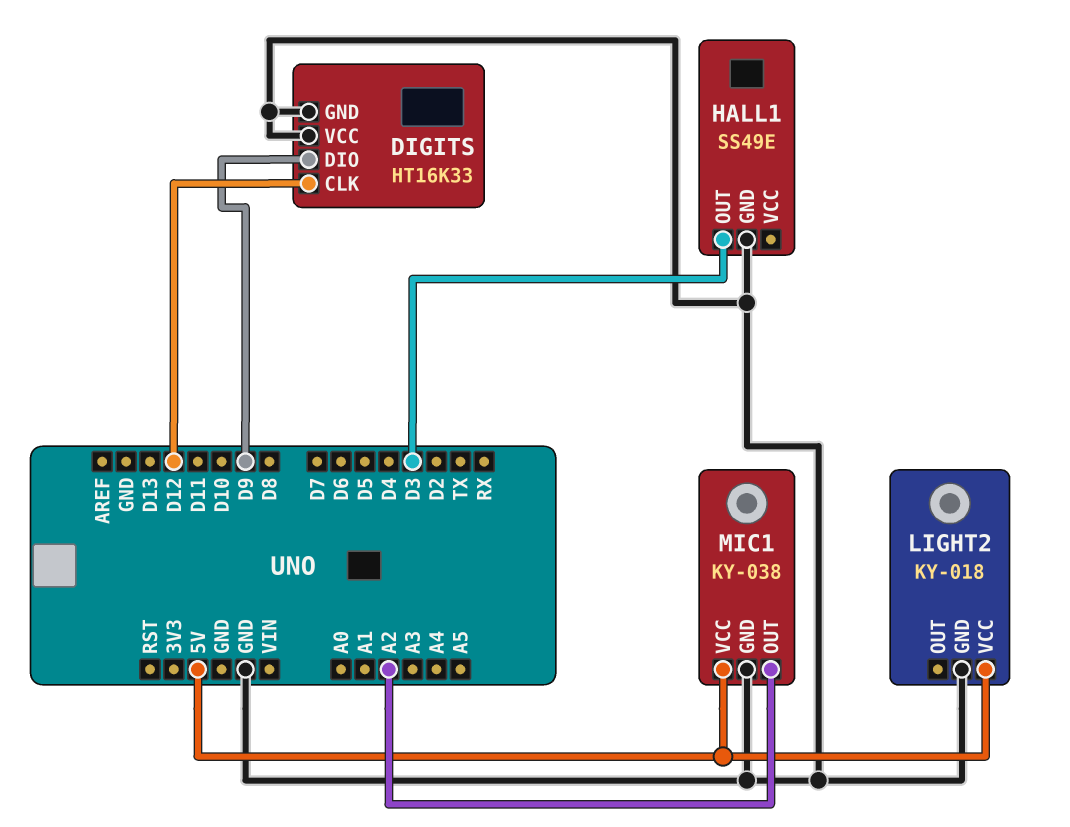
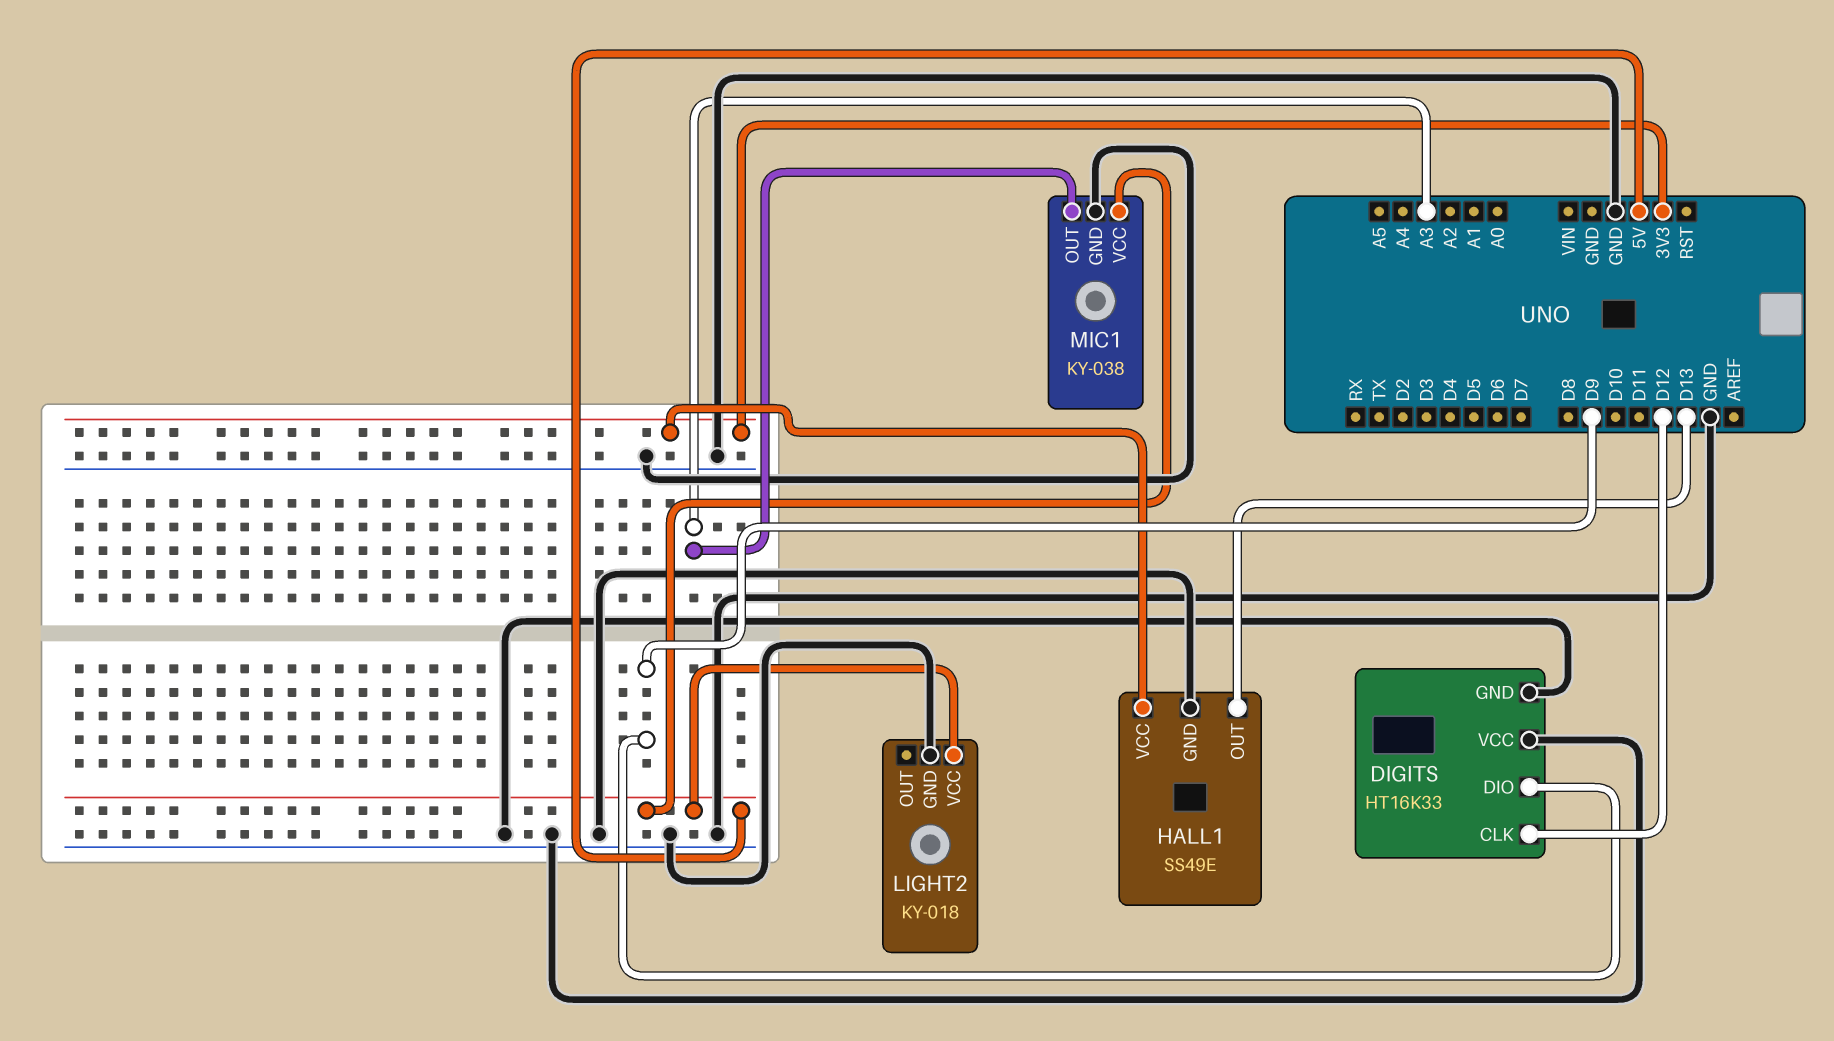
HALL1 pin OUT: D3 -> D13
HALL1 pin VCC: none -> 3V3
MIC1 pin OUT: A2 -> A3

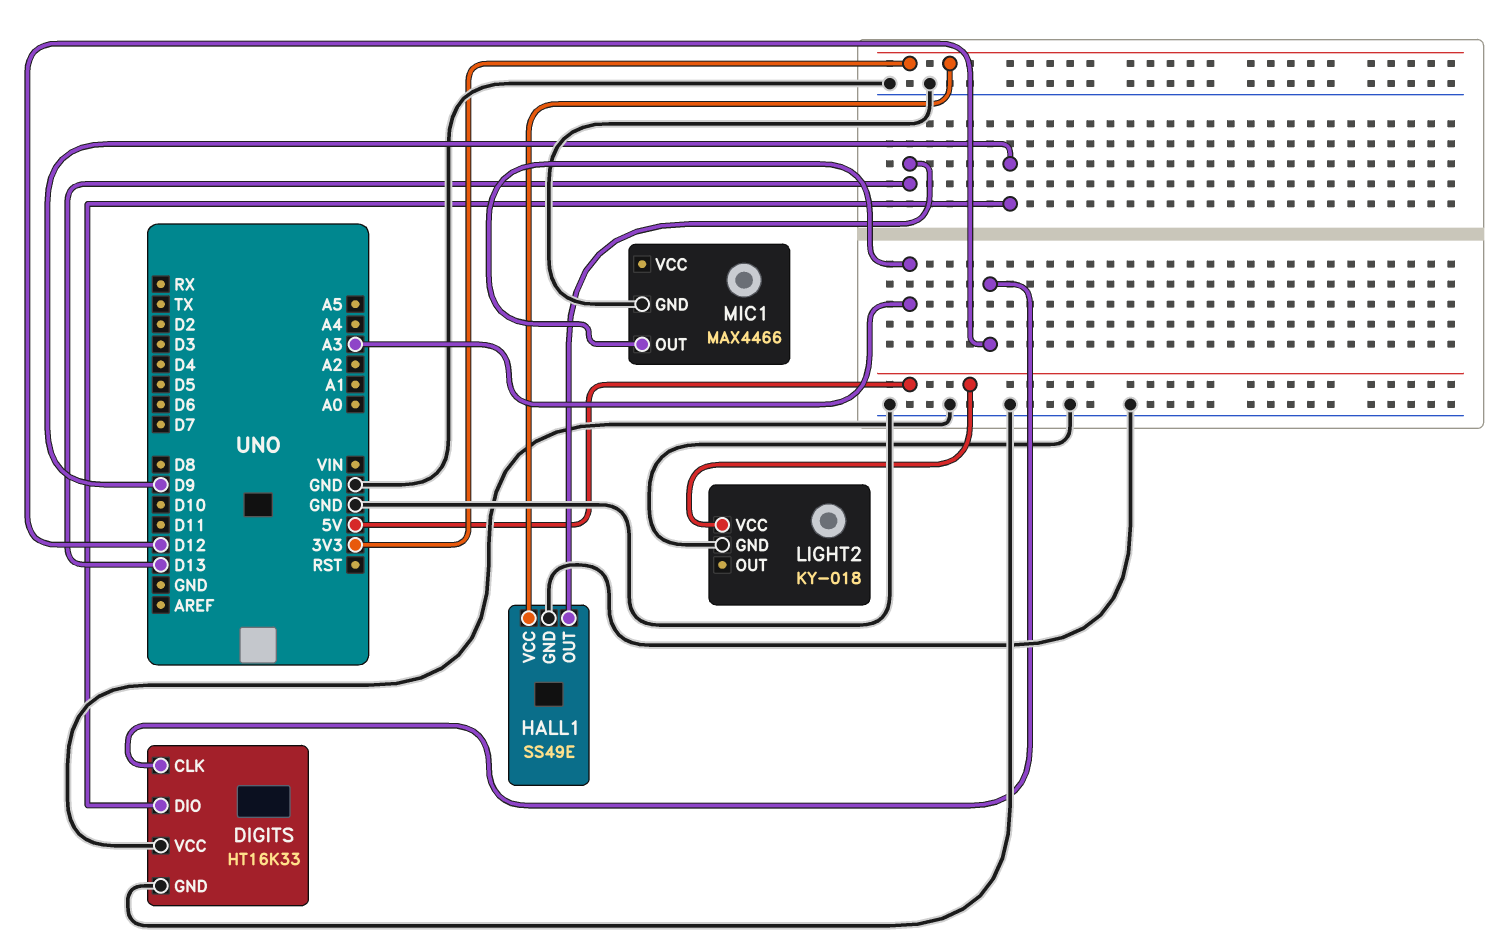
MIC1: KY-038 -> MAX4466
MIC1 pin VCC: 5V -> none

